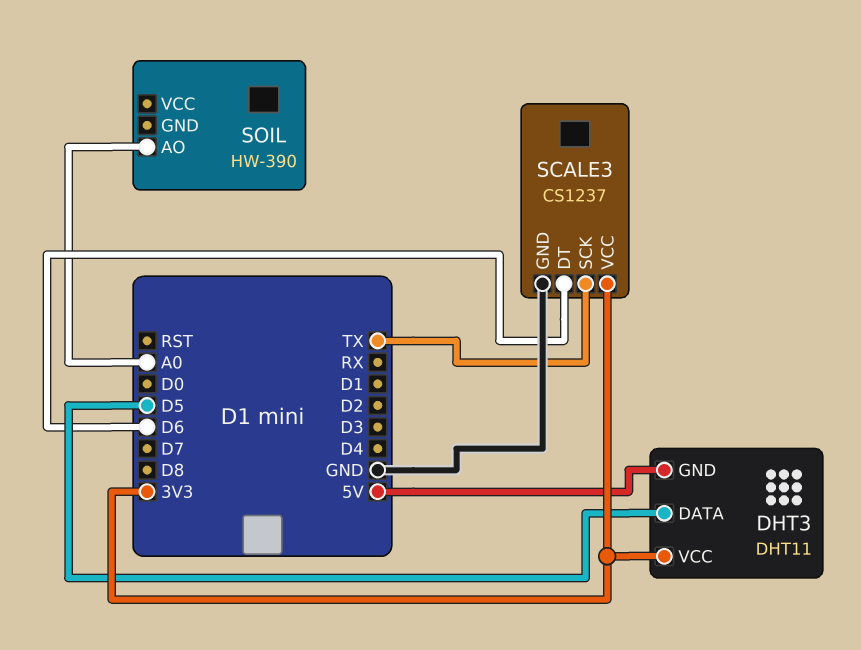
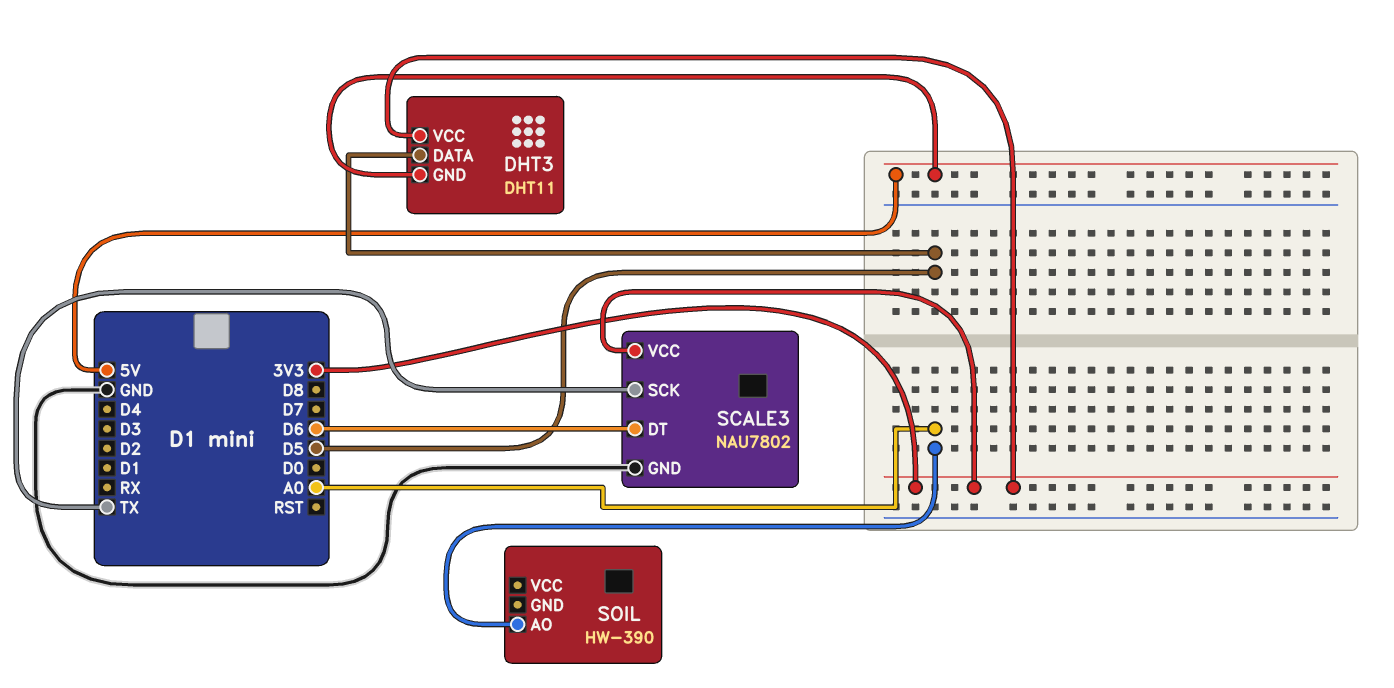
SCALE3: CS1237 -> NAU7802

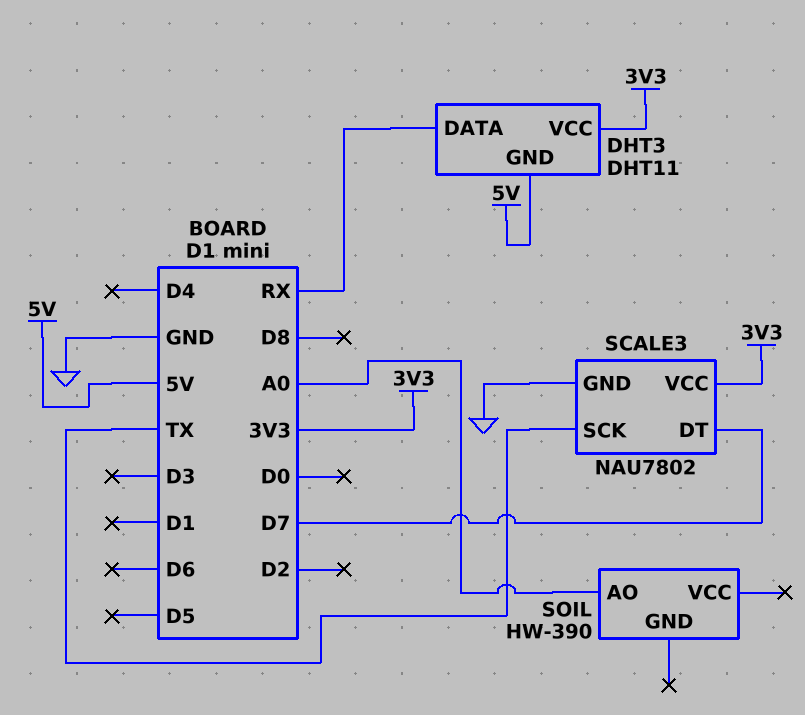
DHT3 pin DATA: D5 -> RX
SCALE3 pin DT: D6 -> D7

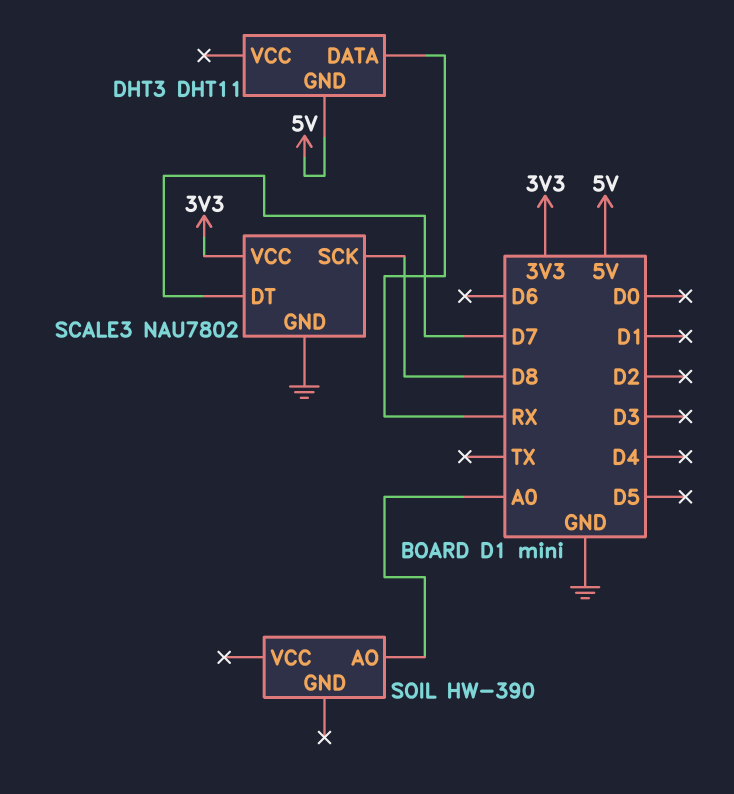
DHT3 pin VCC: 3V3 -> none
SCALE3 pin SCK: TX -> D8

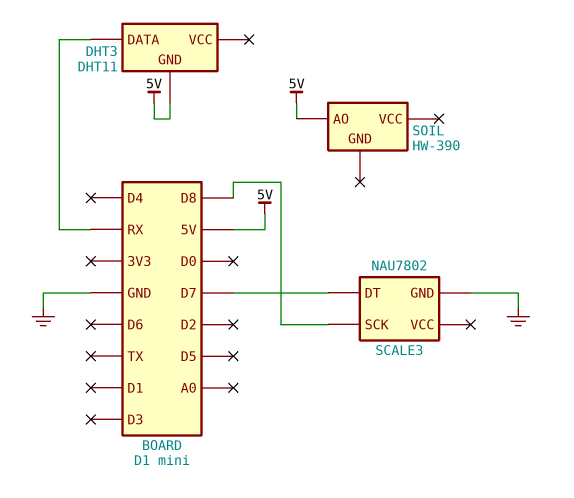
SCALE3 pin VCC: 3V3 -> none
SOIL pin AO: A0 -> 5V

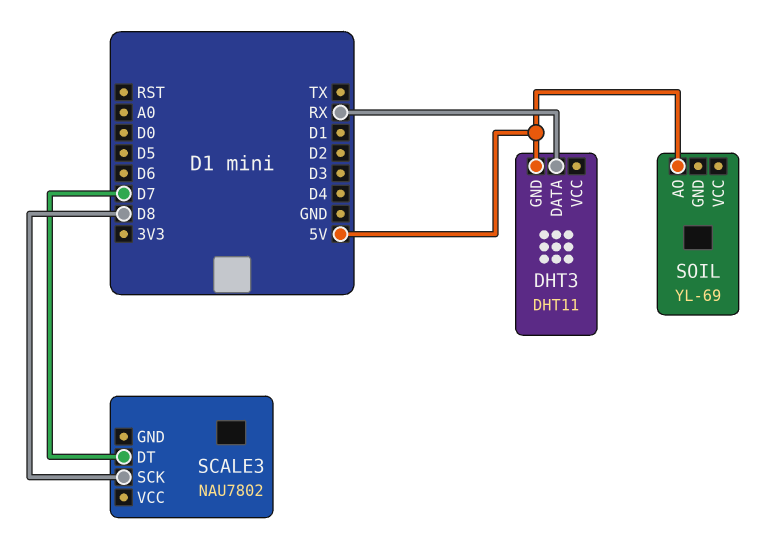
SCALE3 pin GND: GND -> none
SOIL: HW-390 -> YL-69

